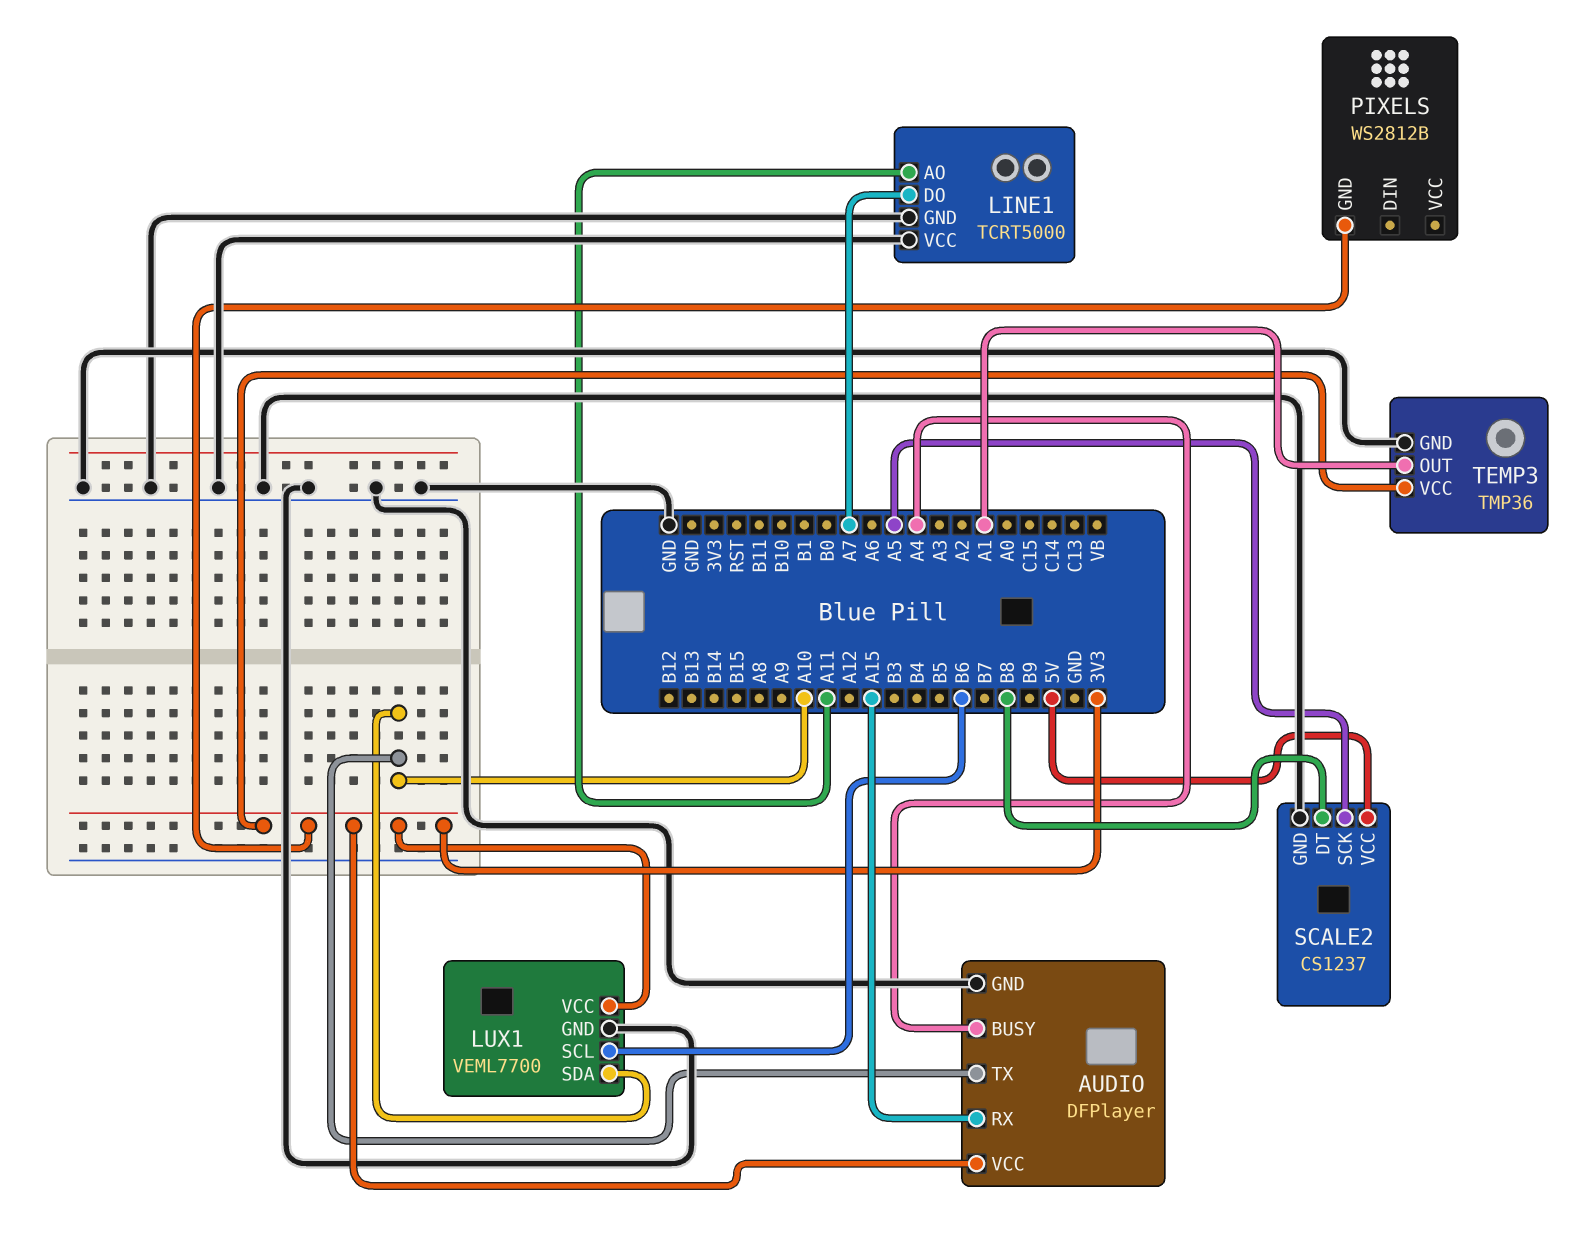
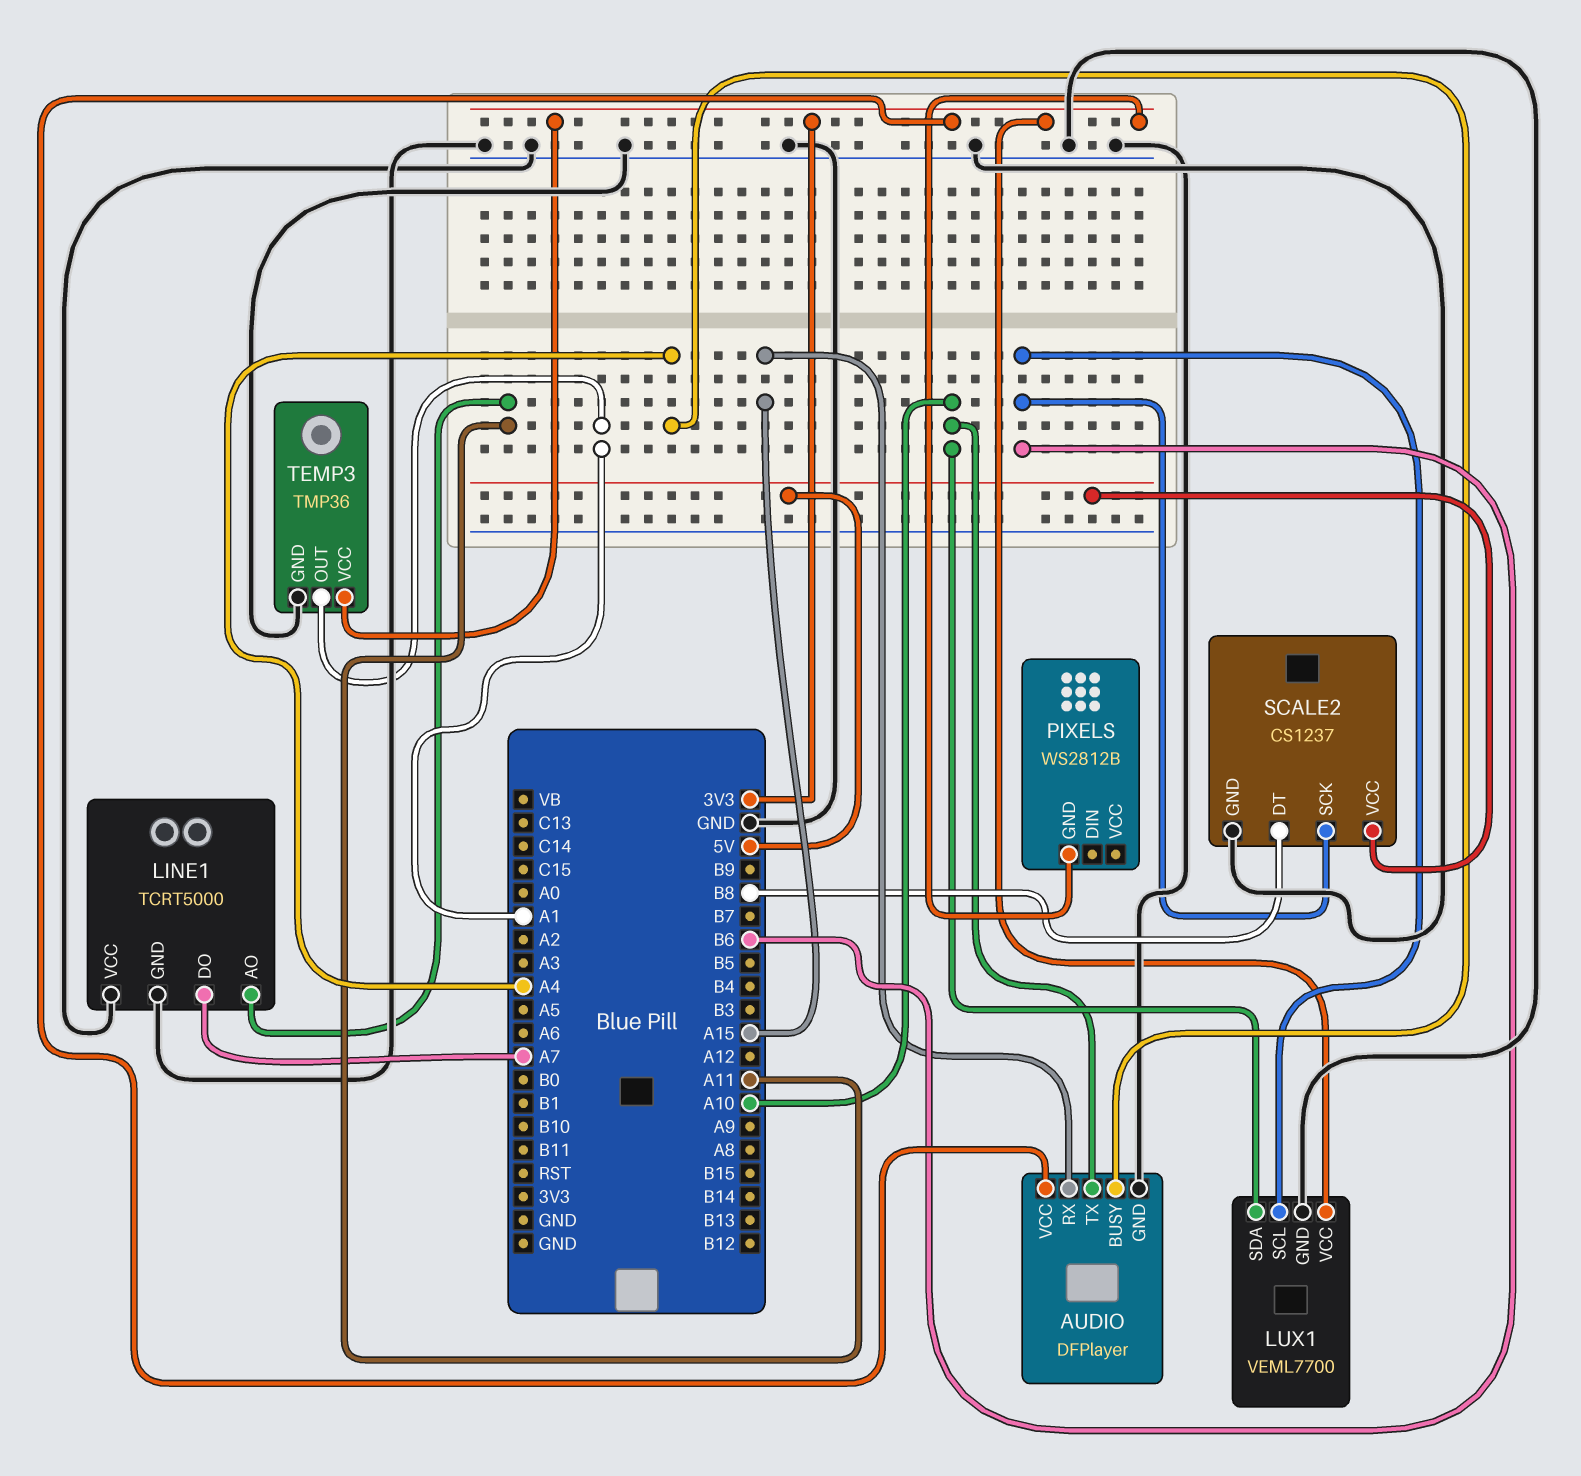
SCALE2 pin SCK: A5 -> B6

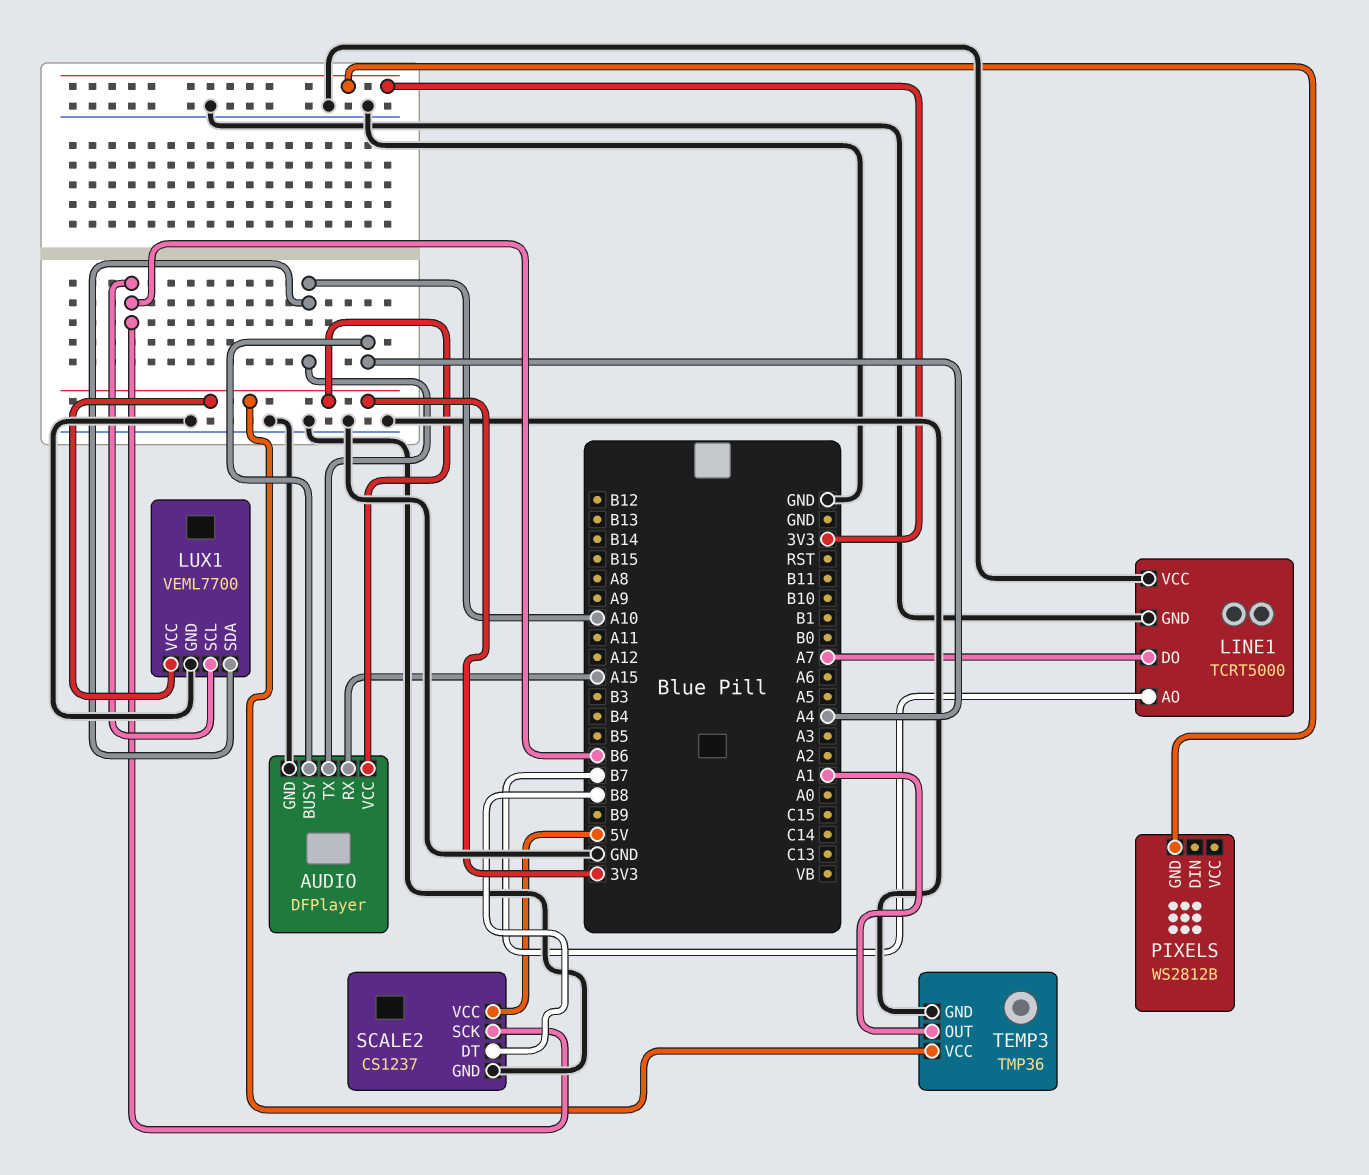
LINE1 pin AO: A11 -> B7

